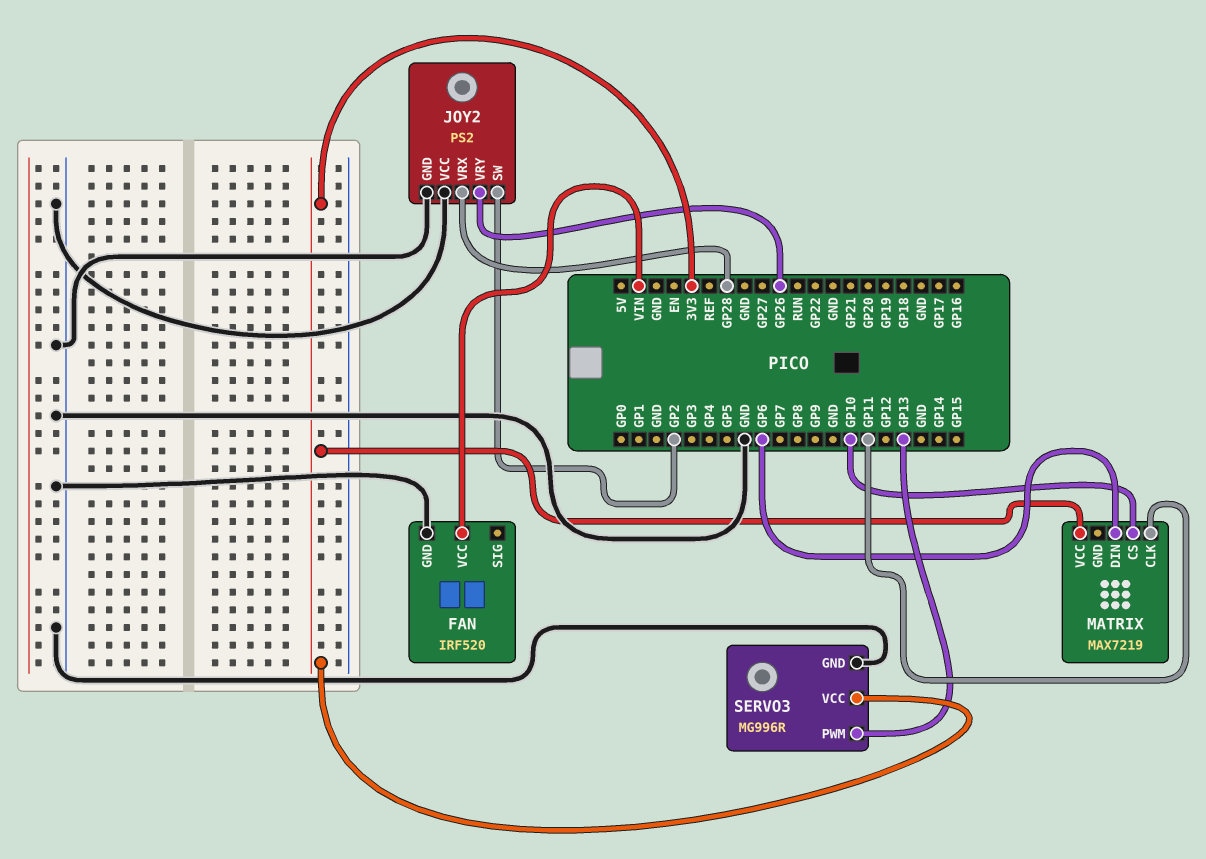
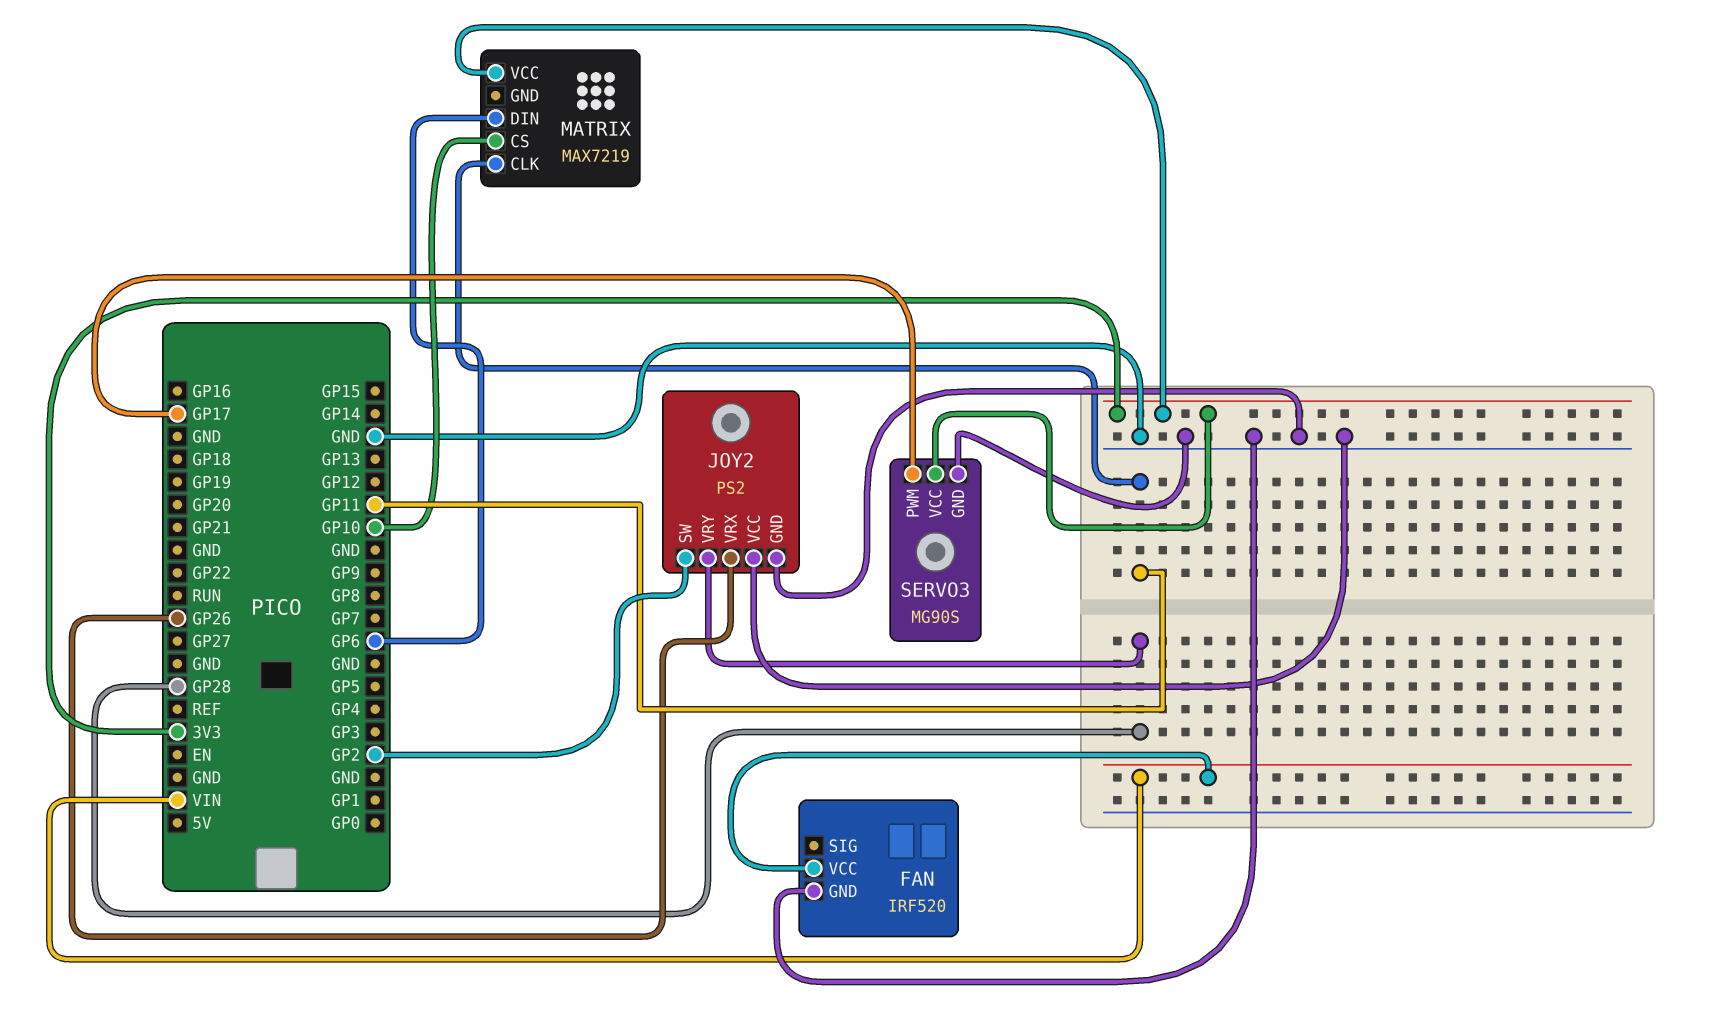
JOY2 pin VRX: GP28 -> GP26
JOY2 pin VRY: GP26 -> GP28
SERVO3: MG996R -> MG90S
SERVO3 pin PWM: GP13 -> GP17

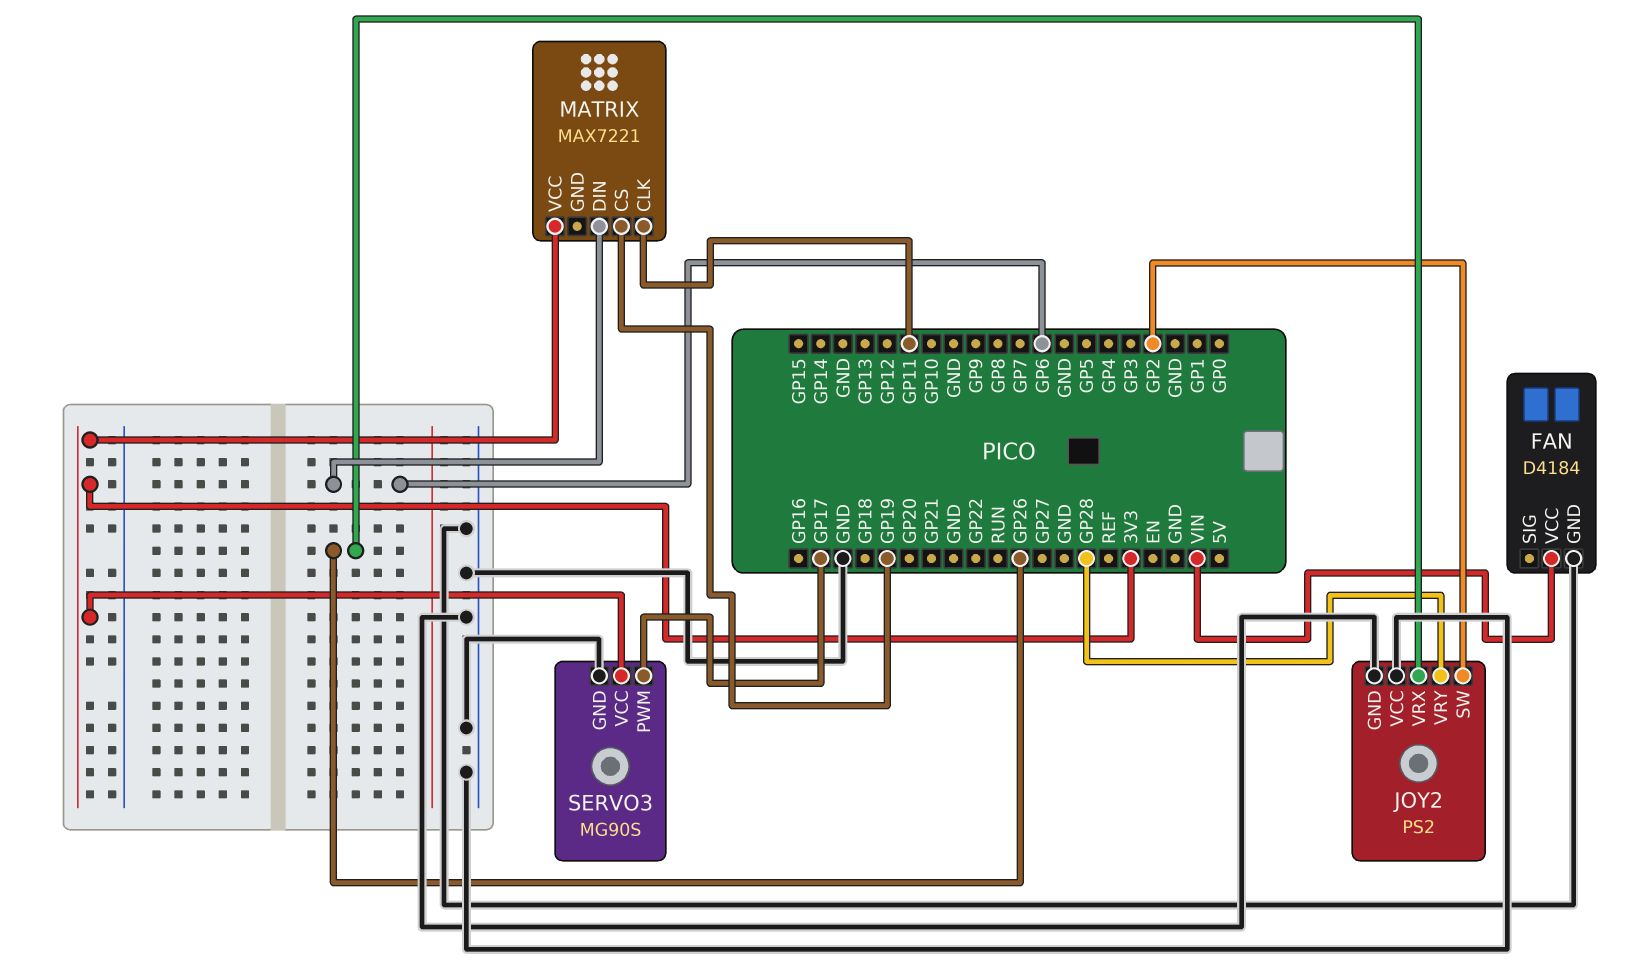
FAN: IRF520 -> D4184
MATRIX: MAX7219 -> MAX7221
MATRIX pin CS: GP10 -> GP19

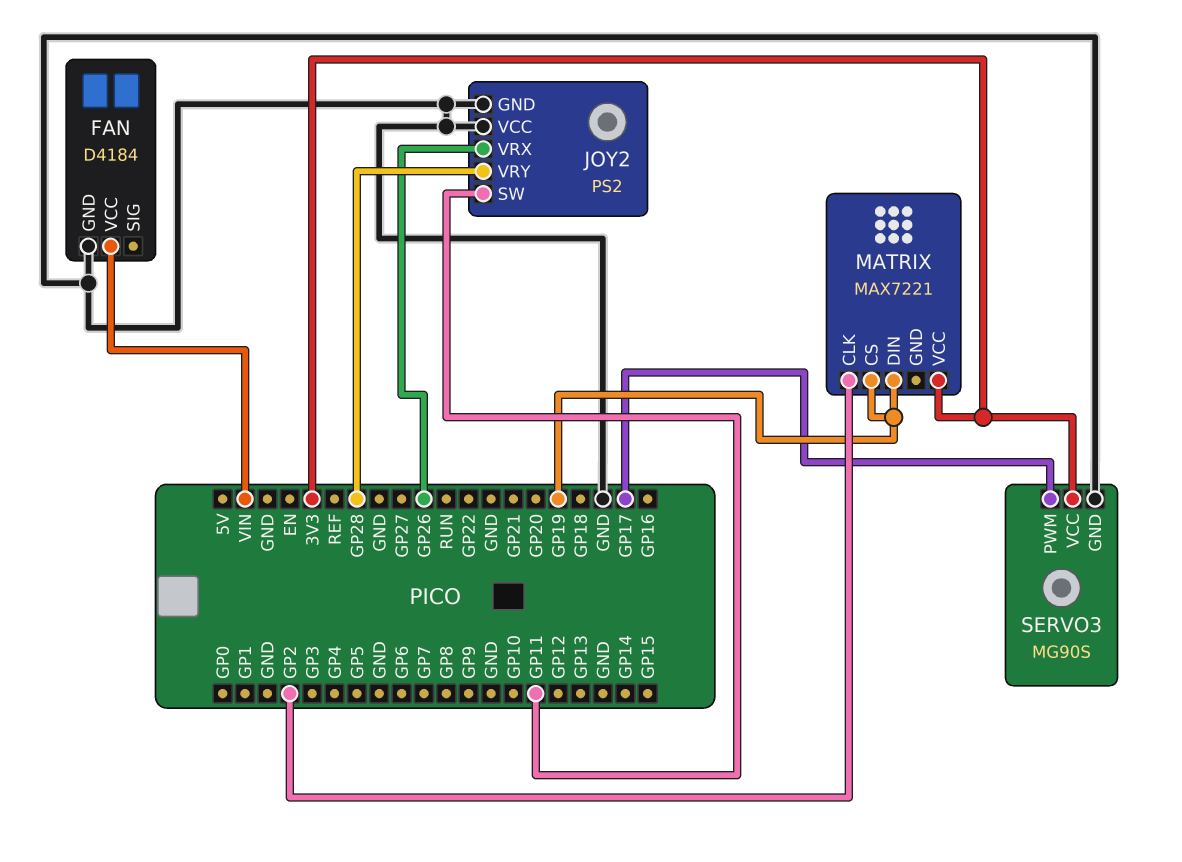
JOY2 pin SW: GP2 -> GP11
MATRIX pin CLK: GP11 -> GP2
MATRIX pin DIN: GP6 -> GP19

